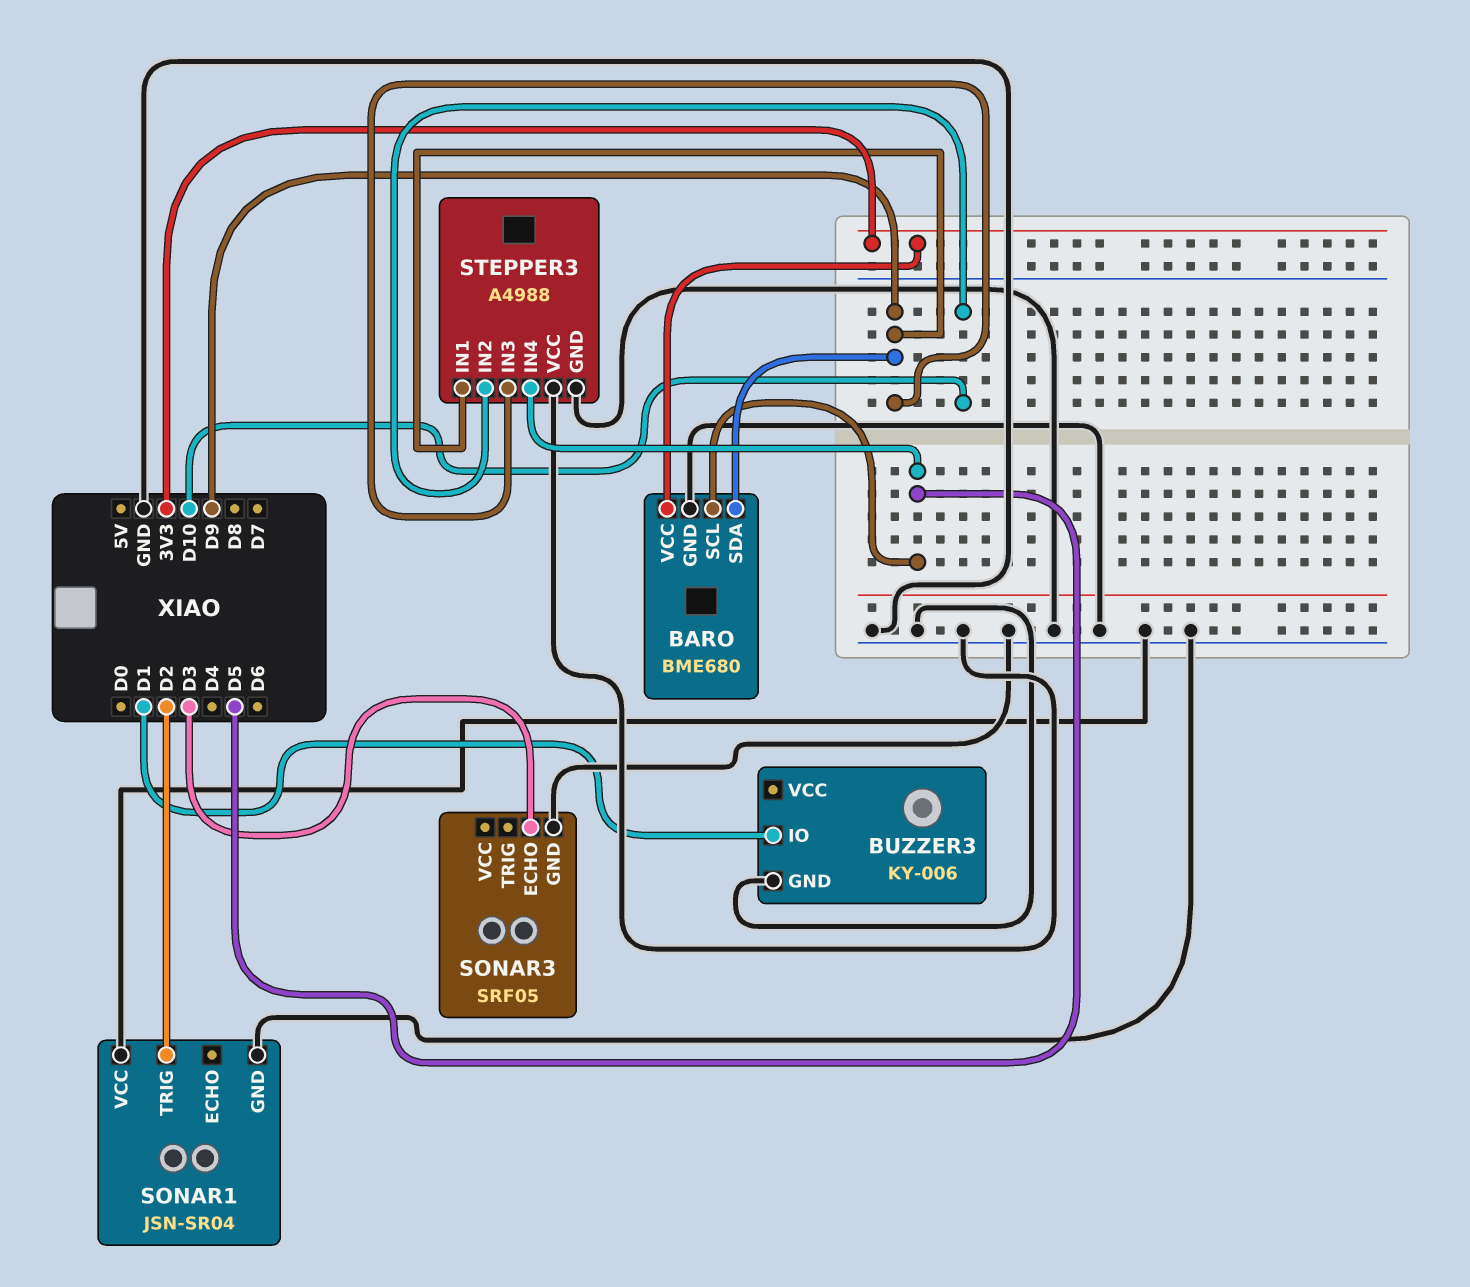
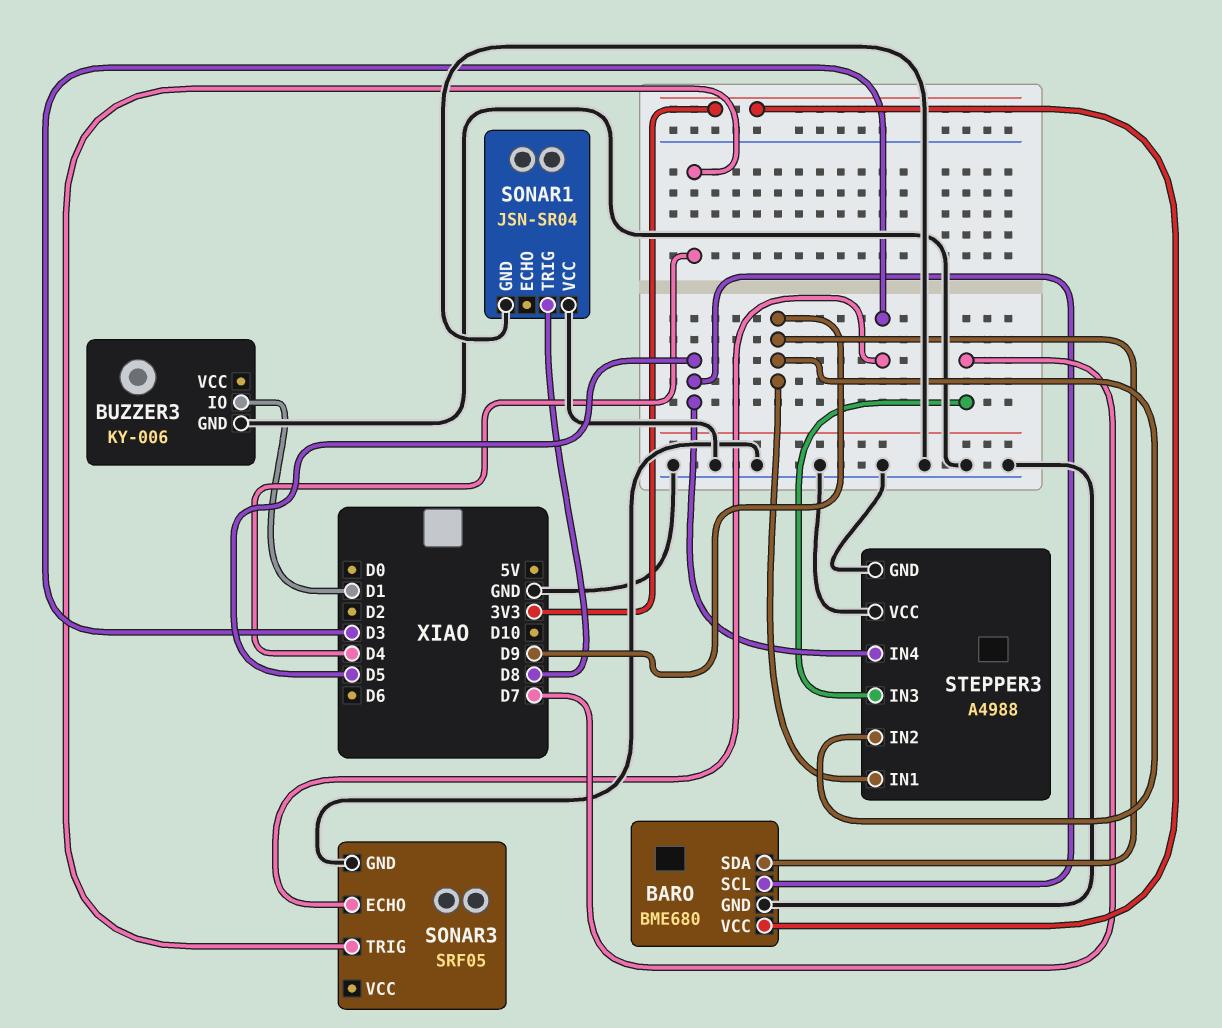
SONAR1 pin TRIG: D2 -> D8
SONAR3 pin TRIG: none -> D4
STEPPER3 pin IN2: D10 -> D9
STEPPER3 pin IN3: D9 -> D7

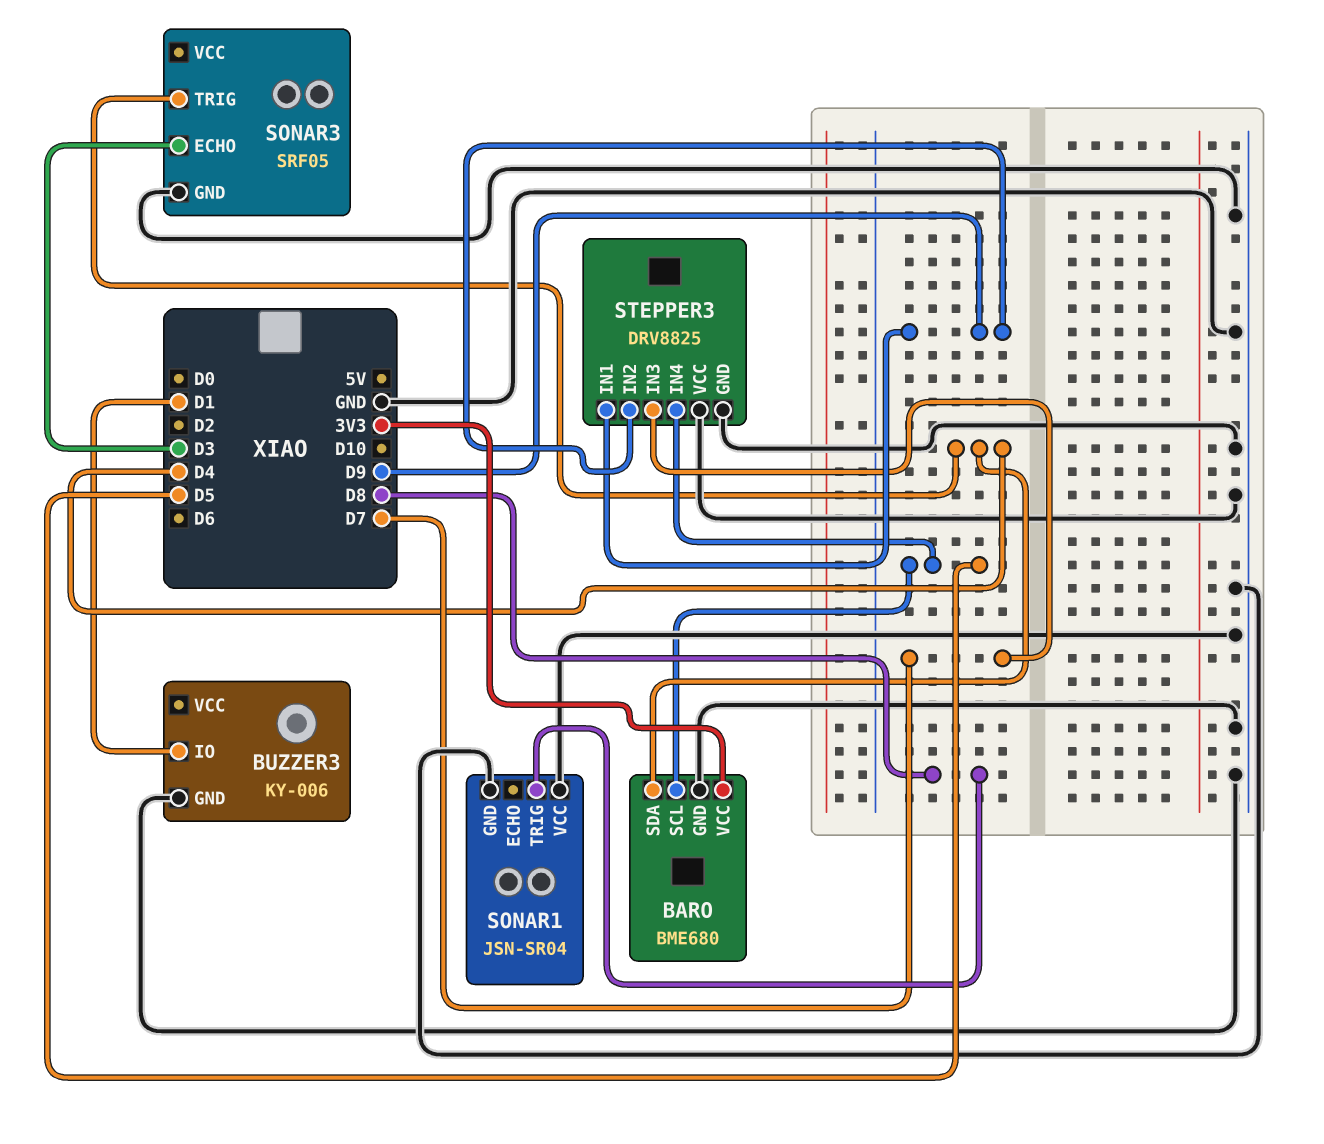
BARO pin SDA: D9 -> D4
STEPPER3: A4988 -> DRV8825

